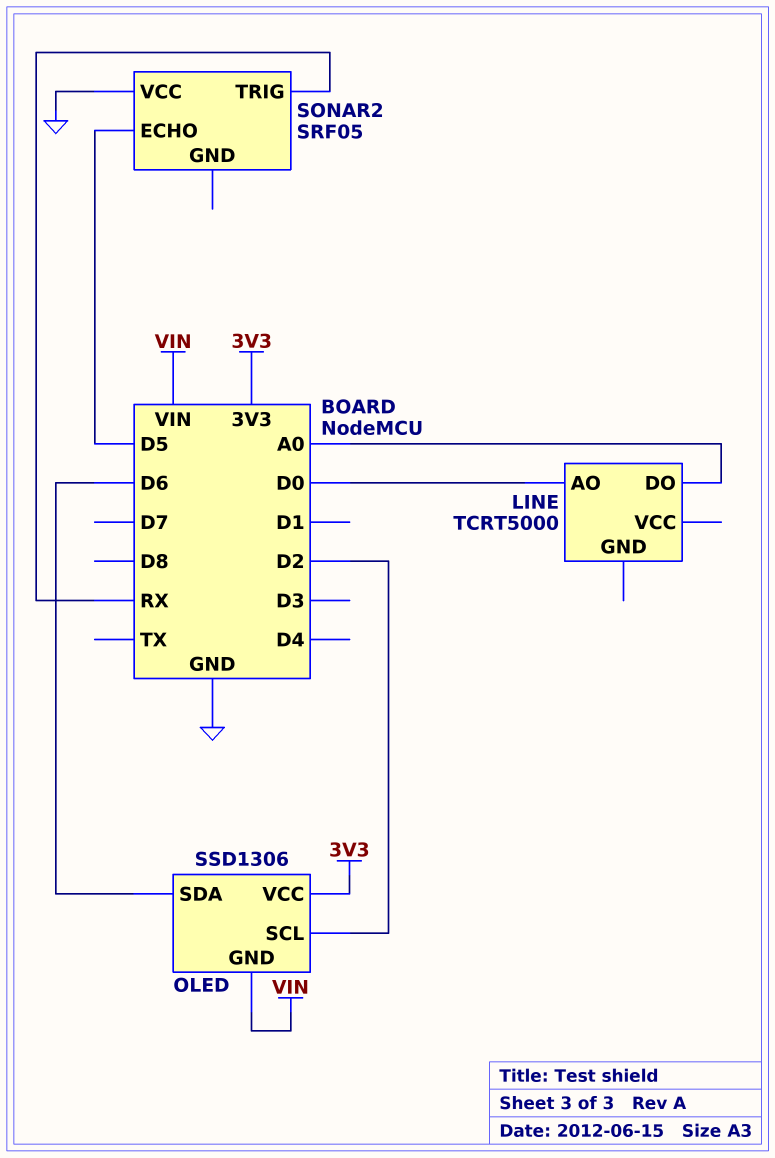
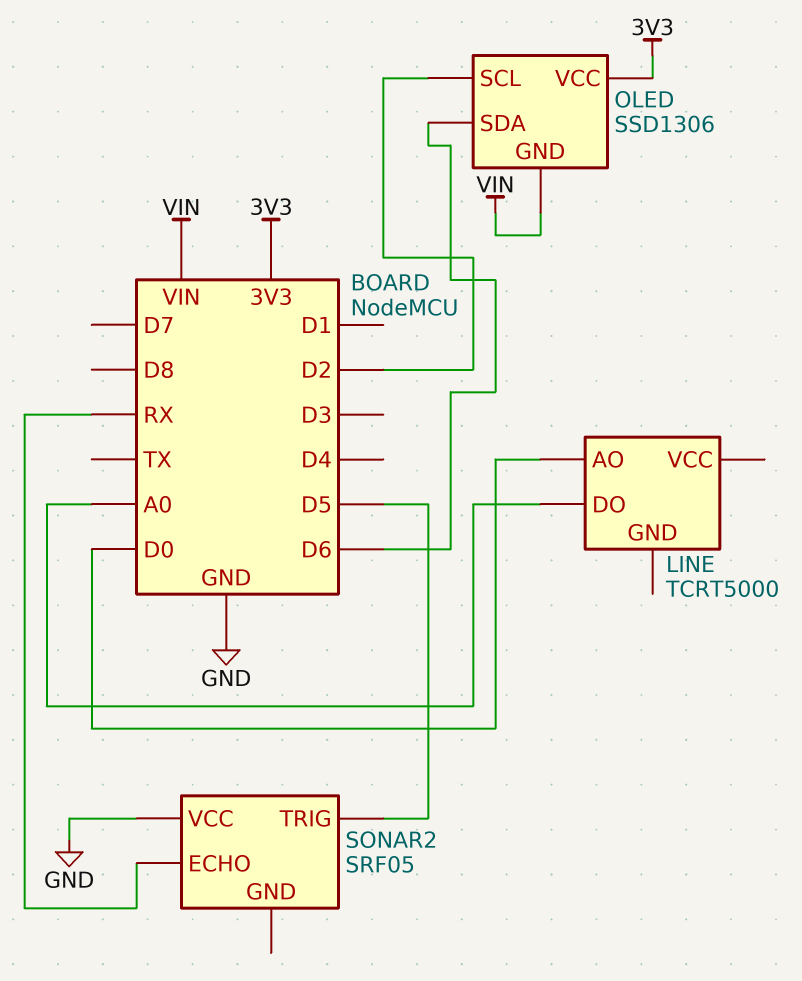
SONAR2 pin ECHO: D5 -> RX
SONAR2 pin TRIG: RX -> D5

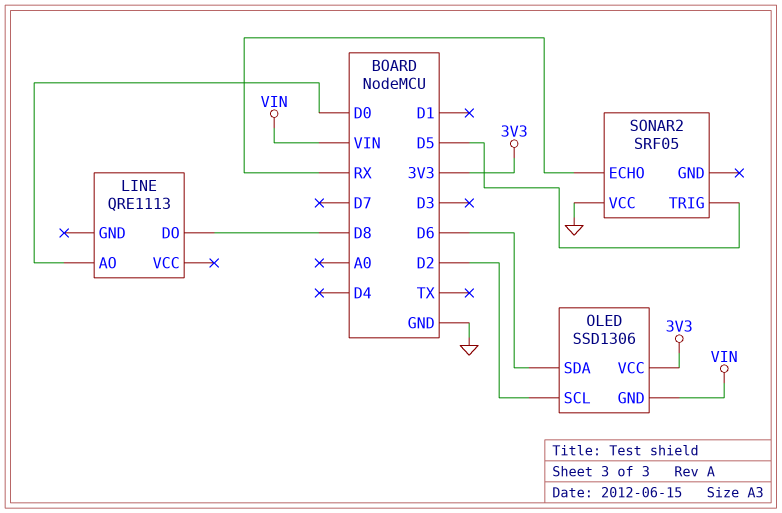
LINE: TCRT5000 -> QRE1113
LINE pin DO: A0 -> D8

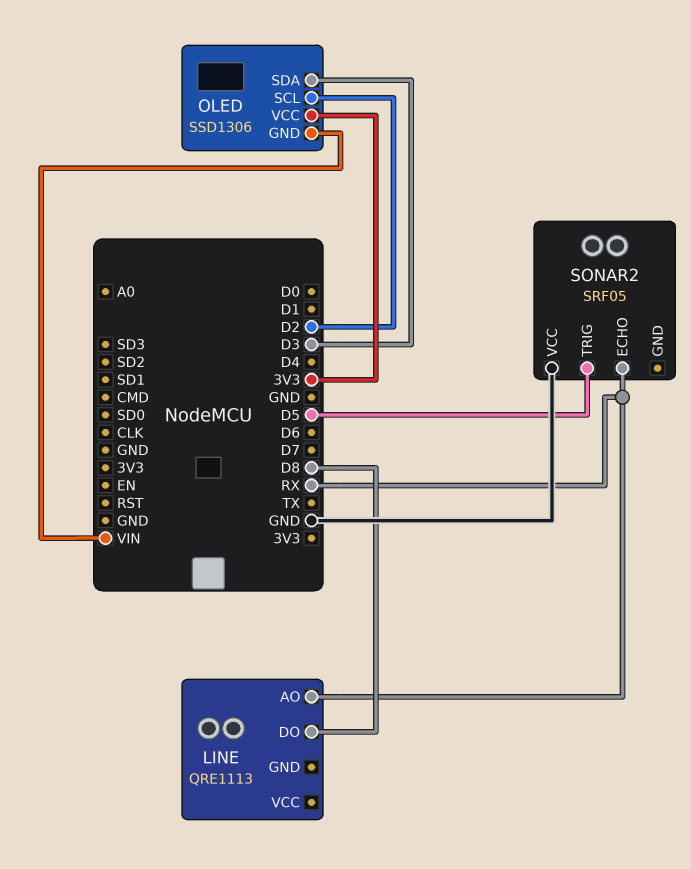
LINE pin AO: D0 -> RX
OLED pin SDA: D6 -> D3

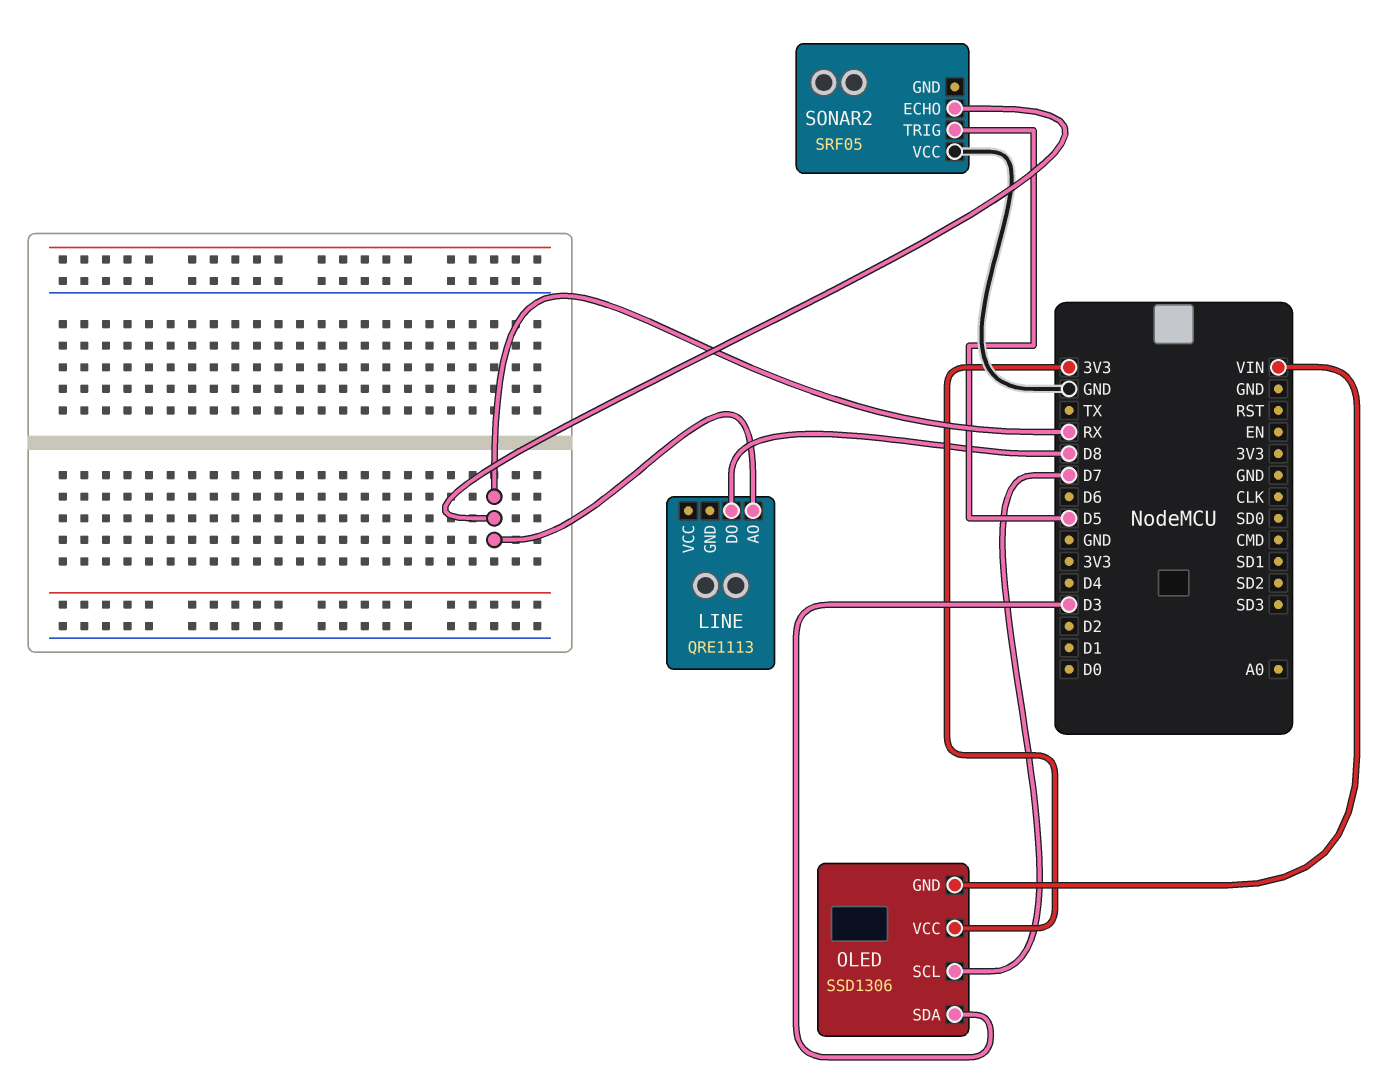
OLED pin SCL: D2 -> D7

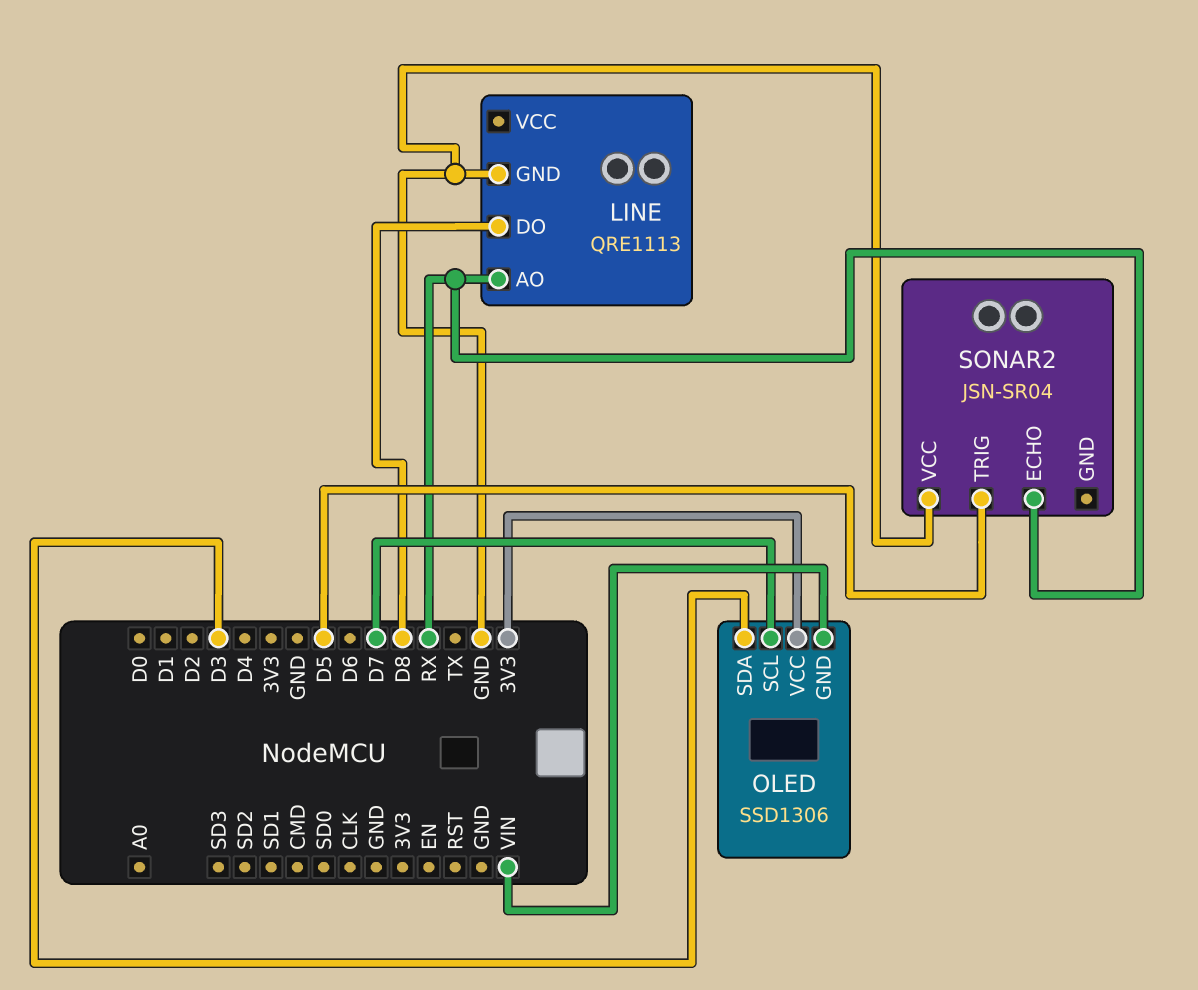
LINE pin GND: none -> GND
SONAR2: SRF05 -> JSN-SR04

